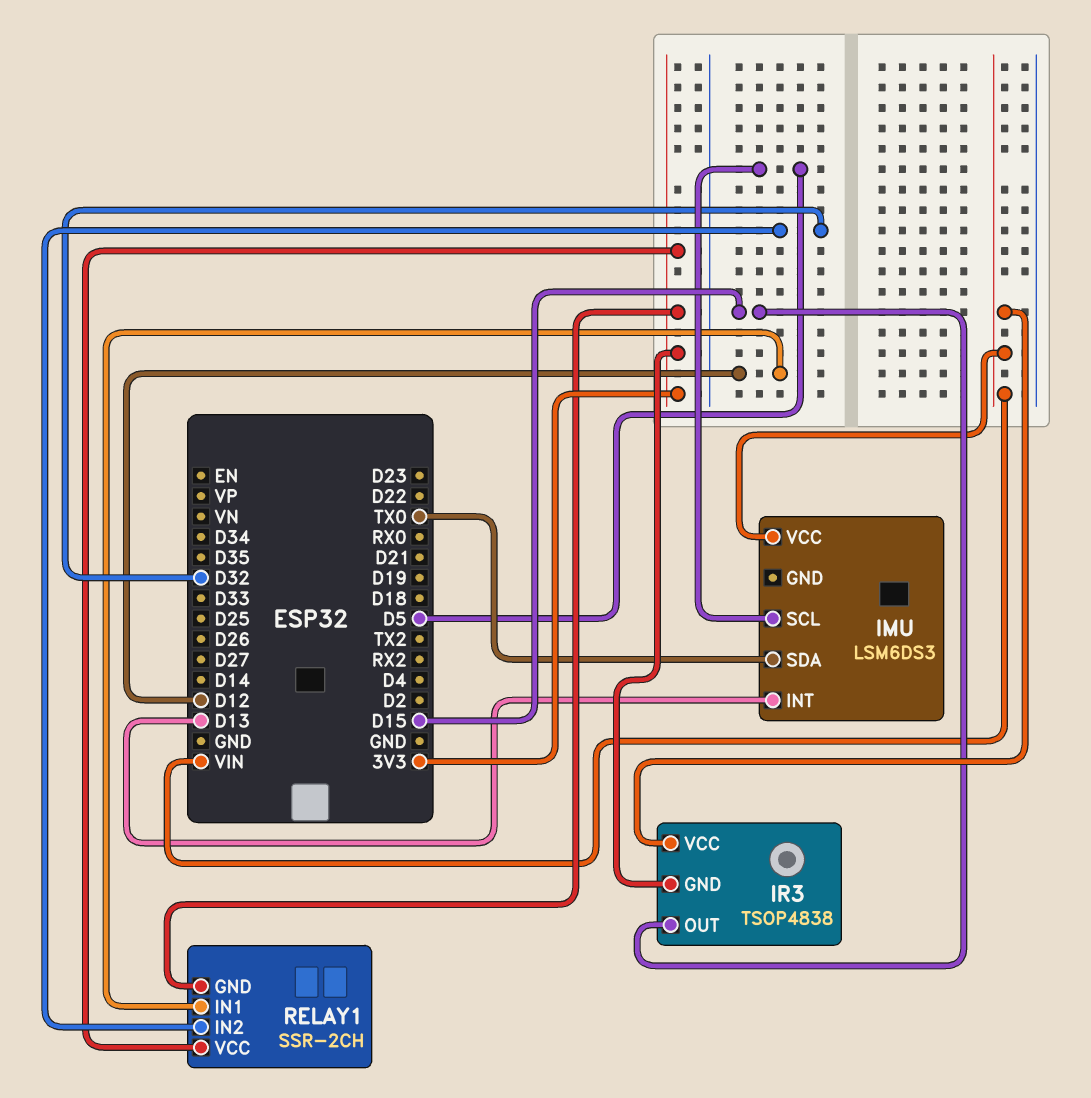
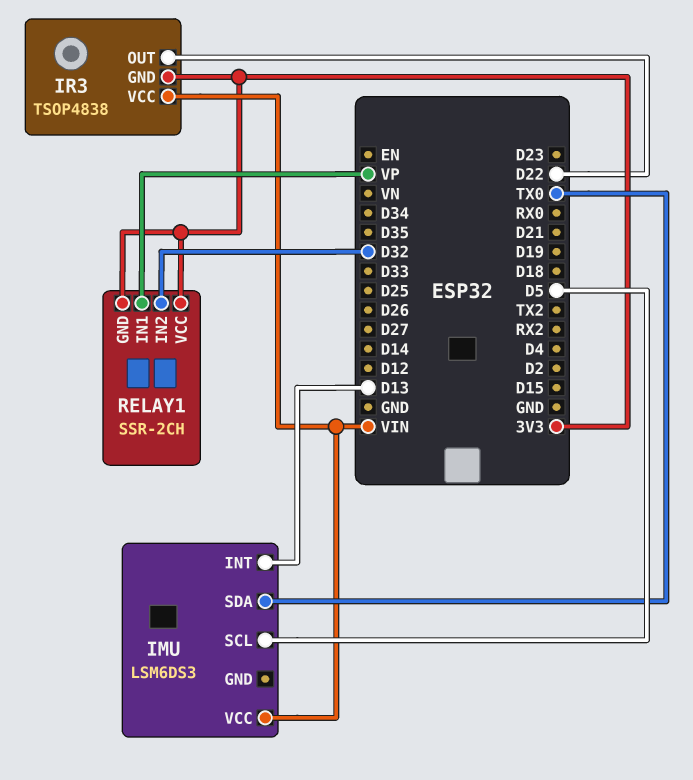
IR3 pin OUT: D15 -> D22
RELAY1 pin IN1: D12 -> VP

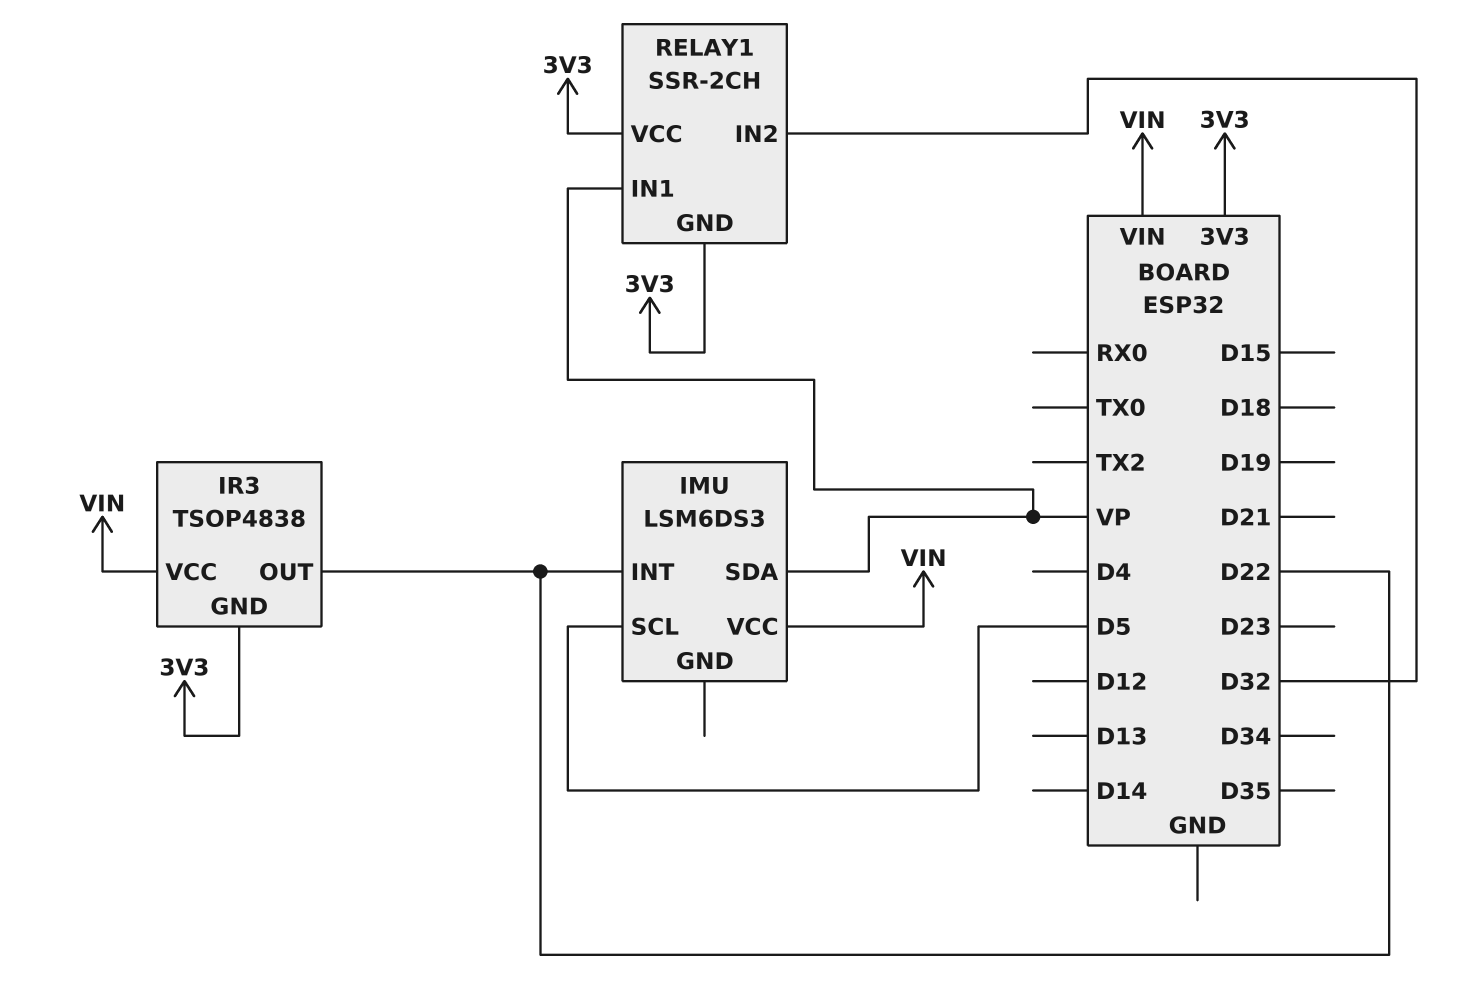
IMU pin INT: D13 -> D22
IMU pin SDA: TX0 -> VP

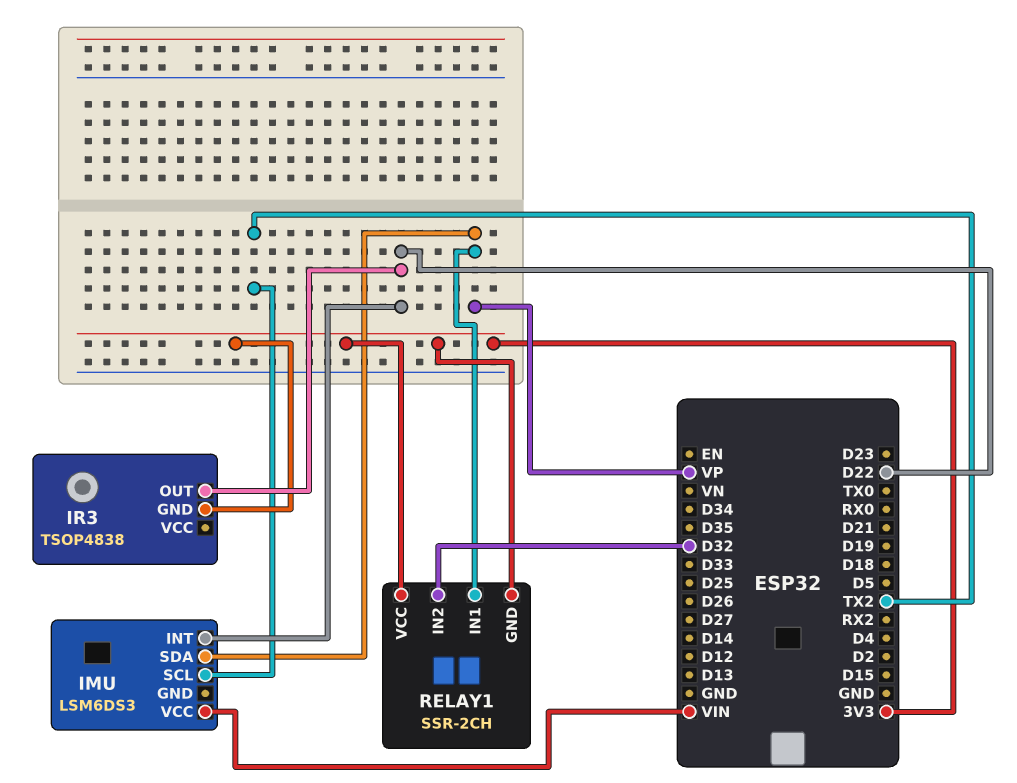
IMU pin SCL: D5 -> TX2
IR3 pin VCC: VIN -> none

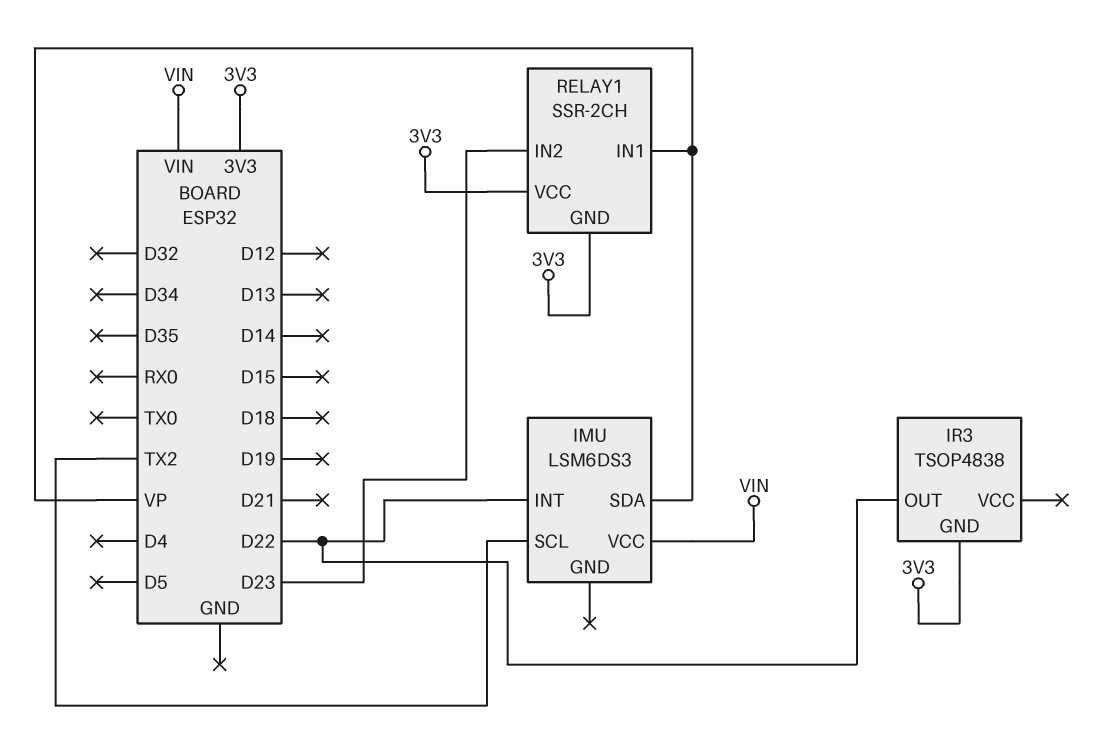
RELAY1 pin IN2: D32 -> D23

